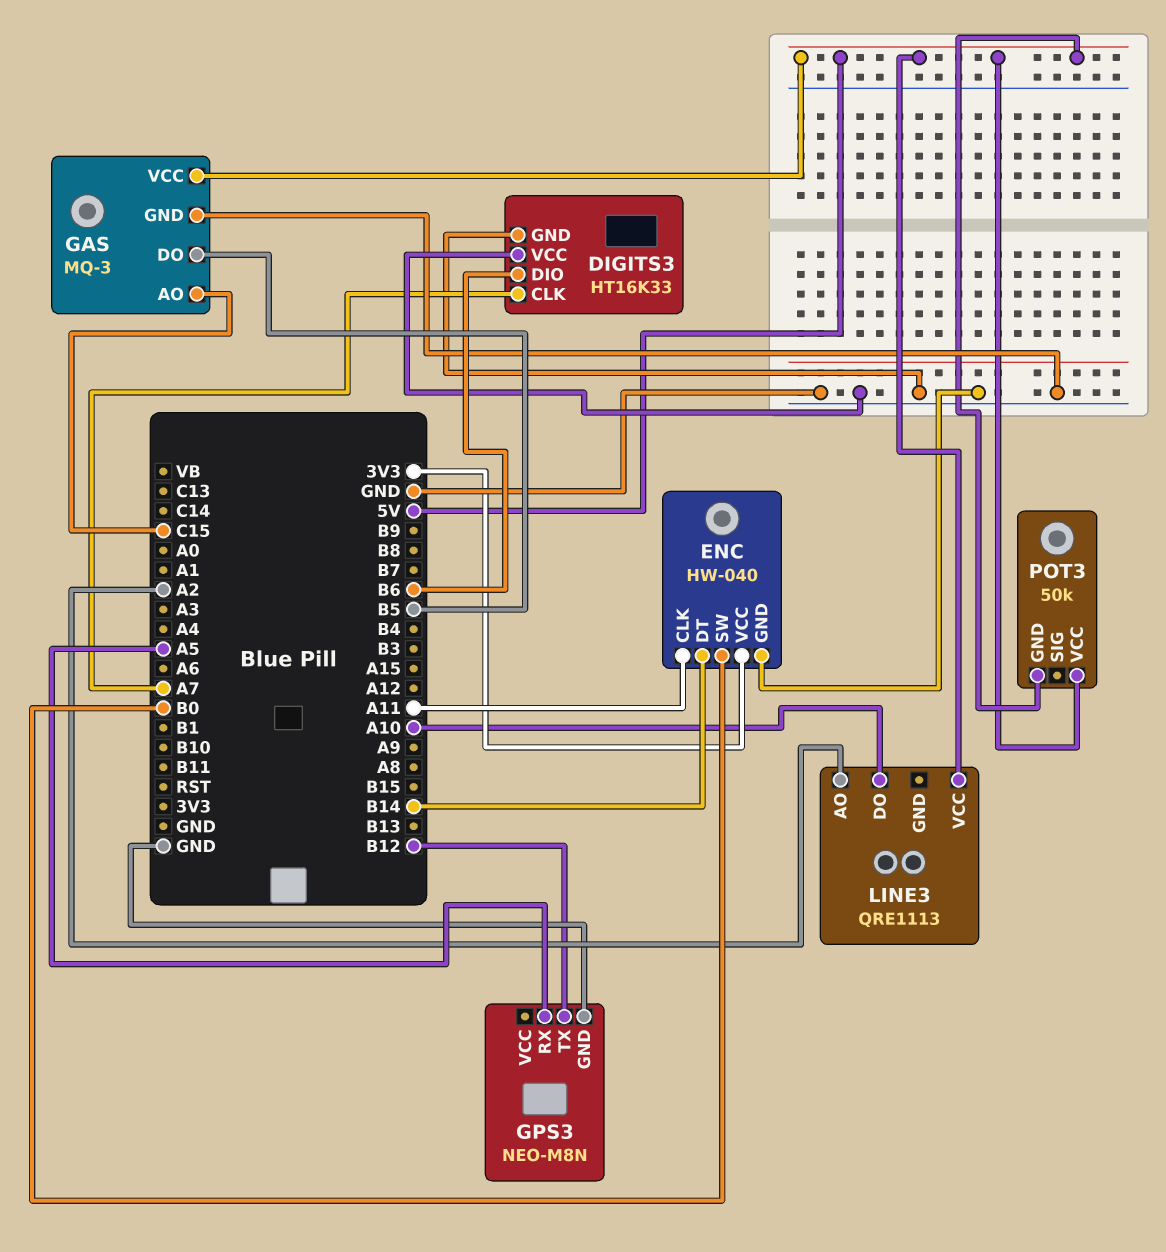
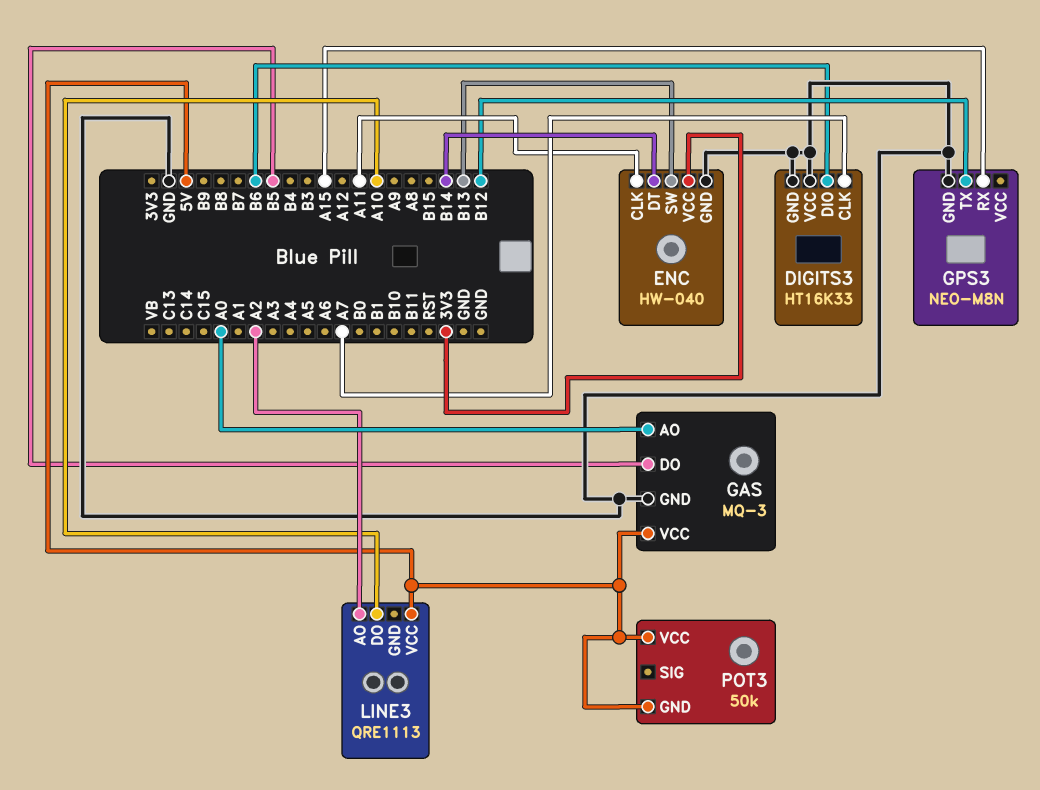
ENC pin SW: B0 -> B13
GAS pin AO: C15 -> A0
GPS3 pin RX: A5 -> A15

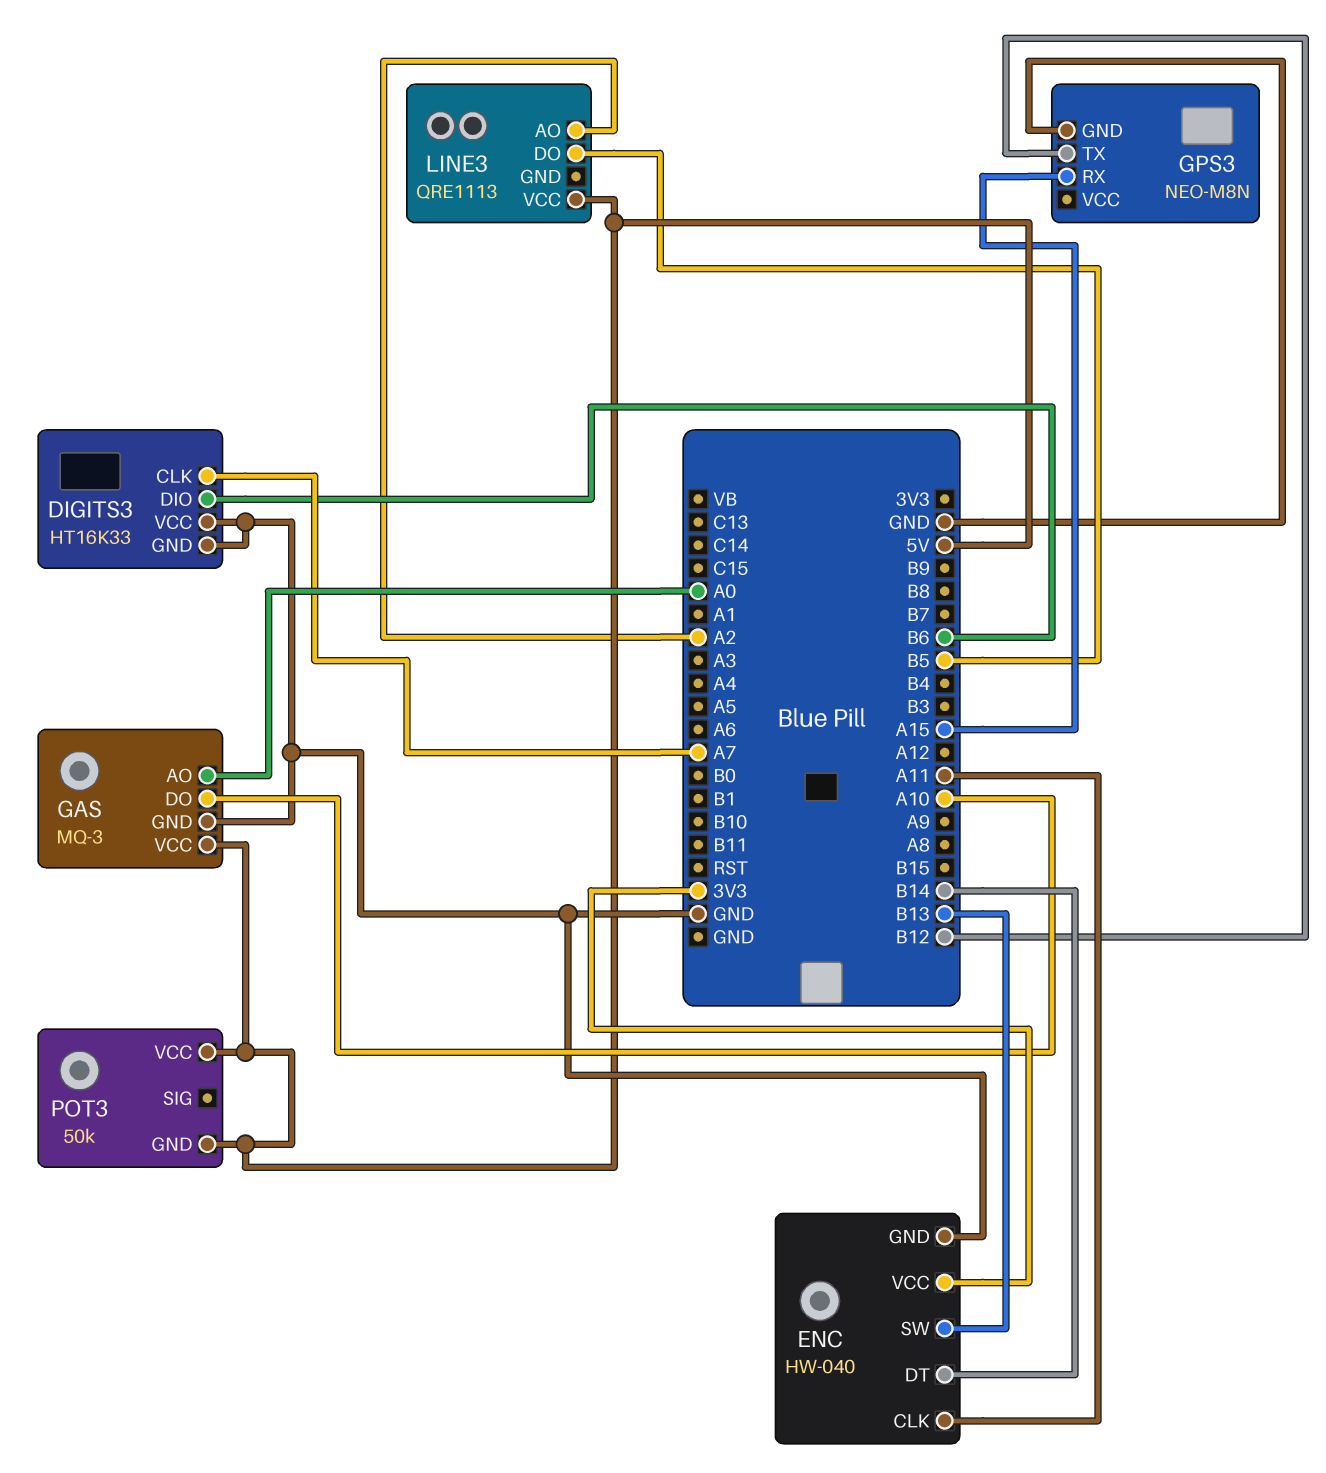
GAS pin DO: B5 -> A10
LINE3 pin DO: A10 -> B5

